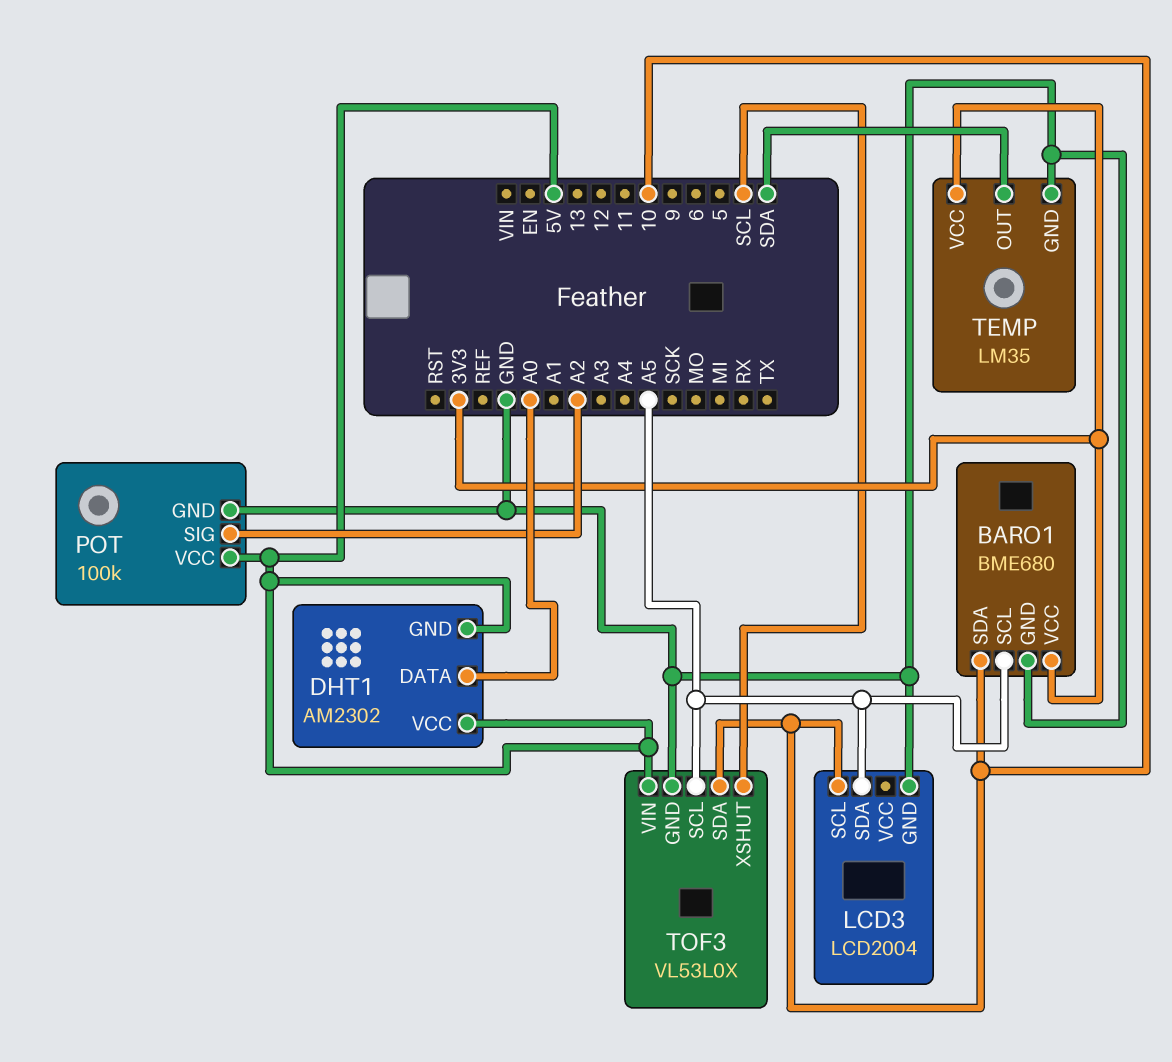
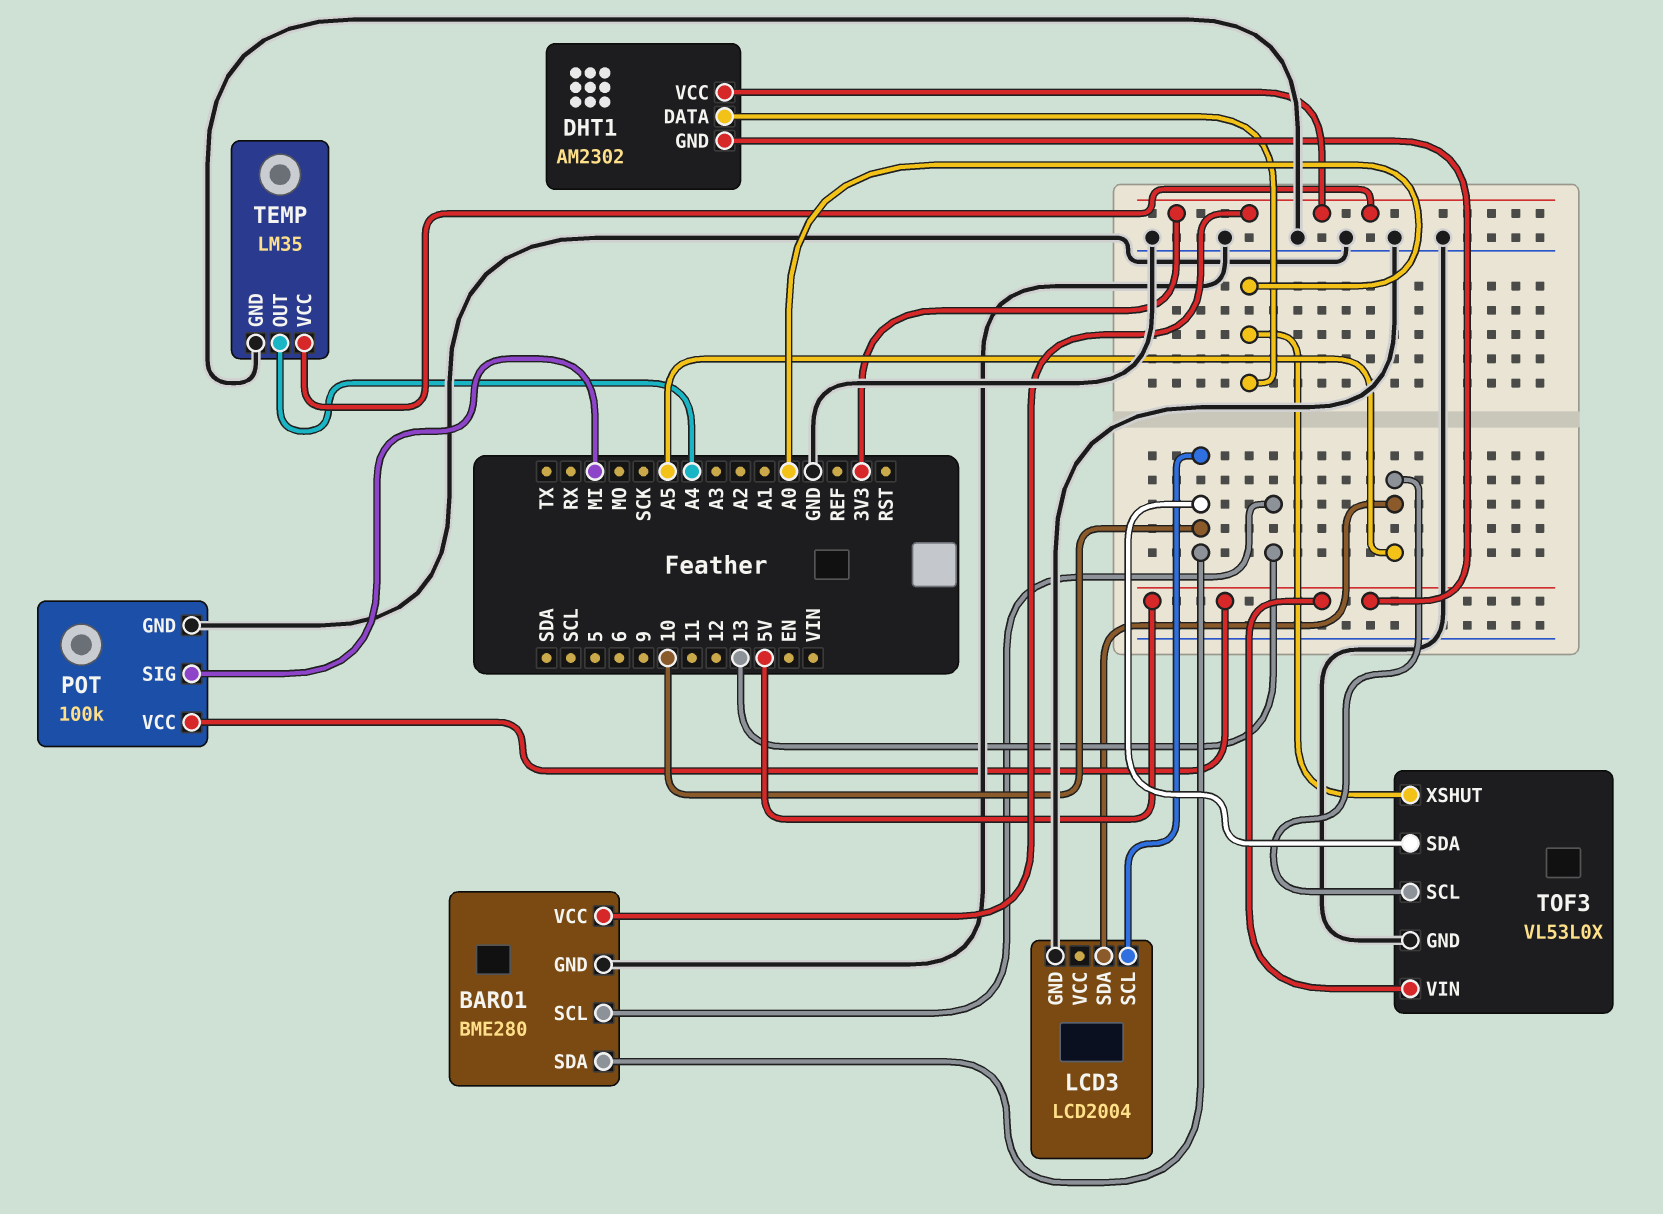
BARO1: BME680 -> BME280
BARO1 pin SCL: A5 -> 13
DHT1 pin VCC: 5V -> 3V3
POT pin SIG: A2 -> MI
TEMP pin OUT: SDA -> A4
TOF3 pin XSHUT: SCL -> A0

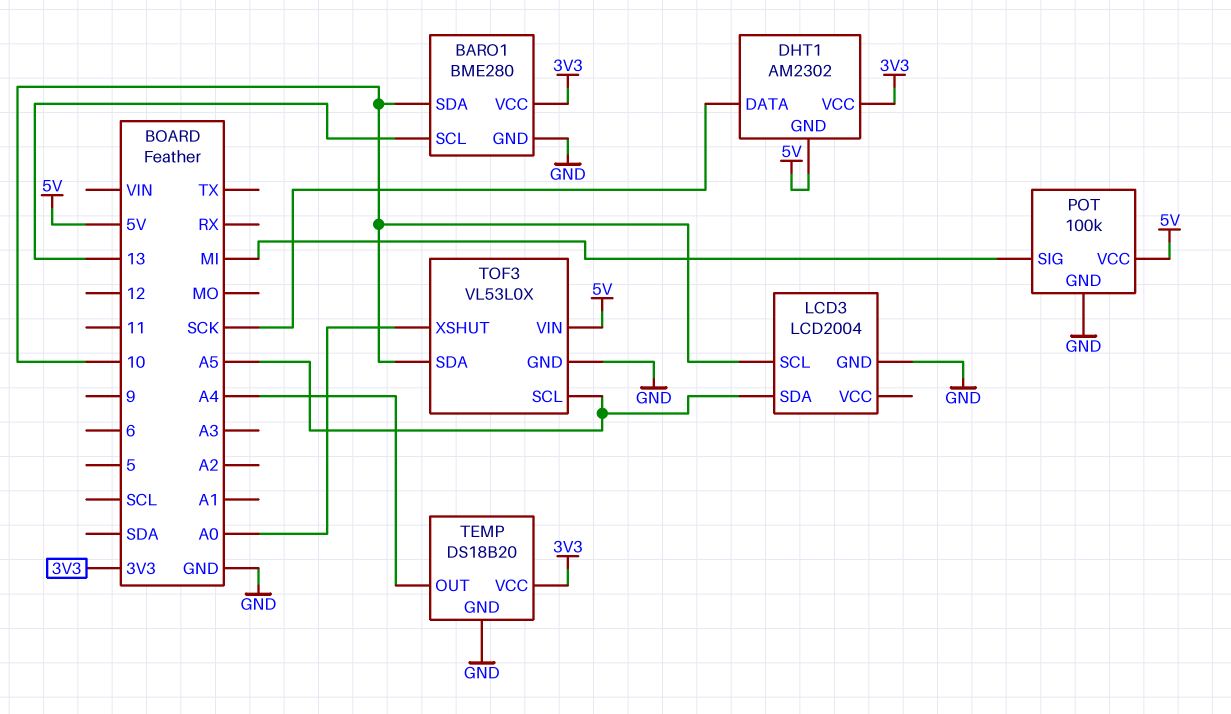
DHT1 pin DATA: A0 -> SCK
TEMP: LM35 -> DS18B20

